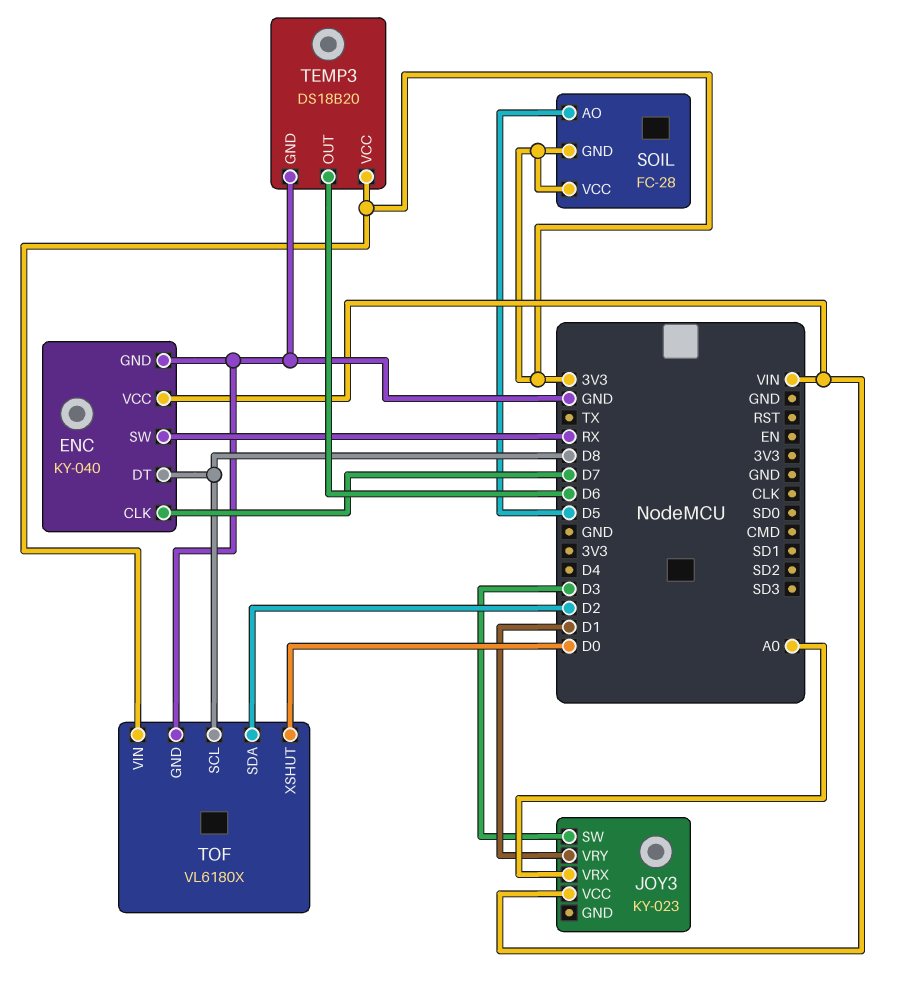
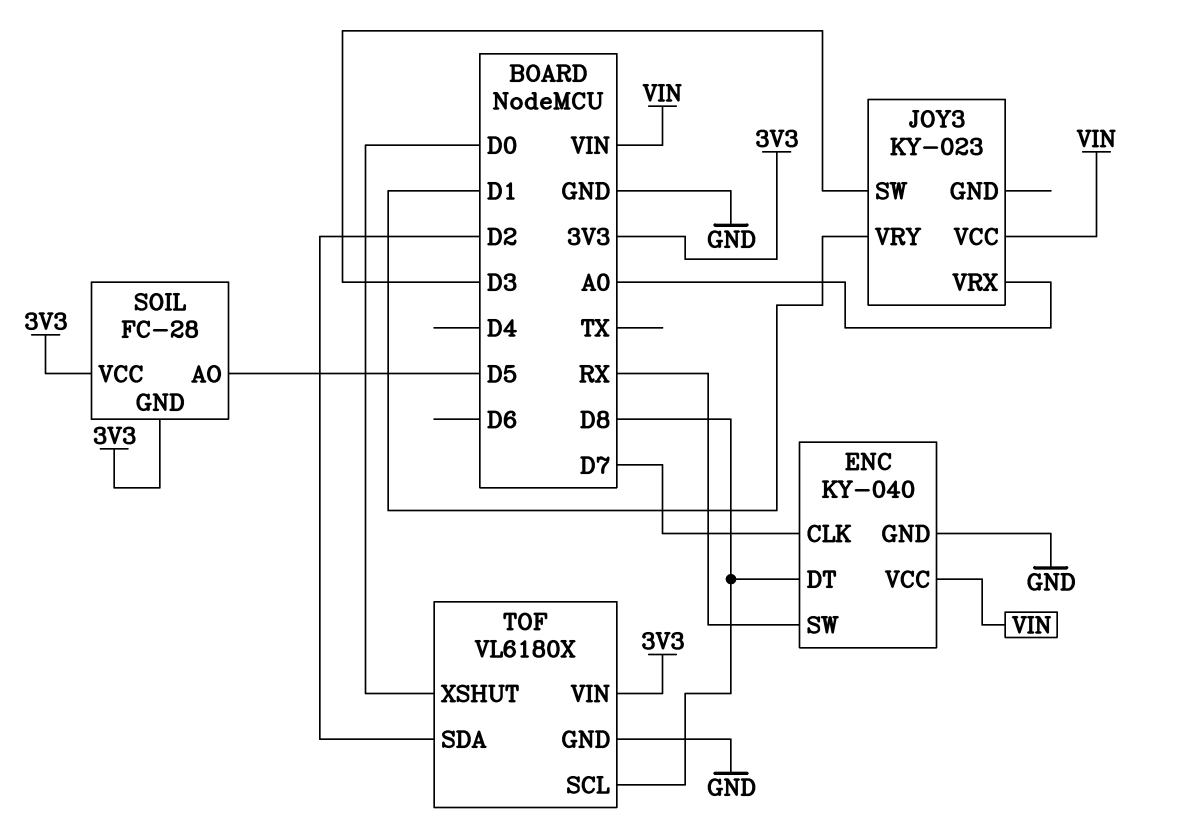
TEMP3: DS18B20 -> none
TEMP3 pin GND: GND -> none
TEMP3 pin OUT: D6 -> none
TEMP3 pin VCC: 3V3 -> none

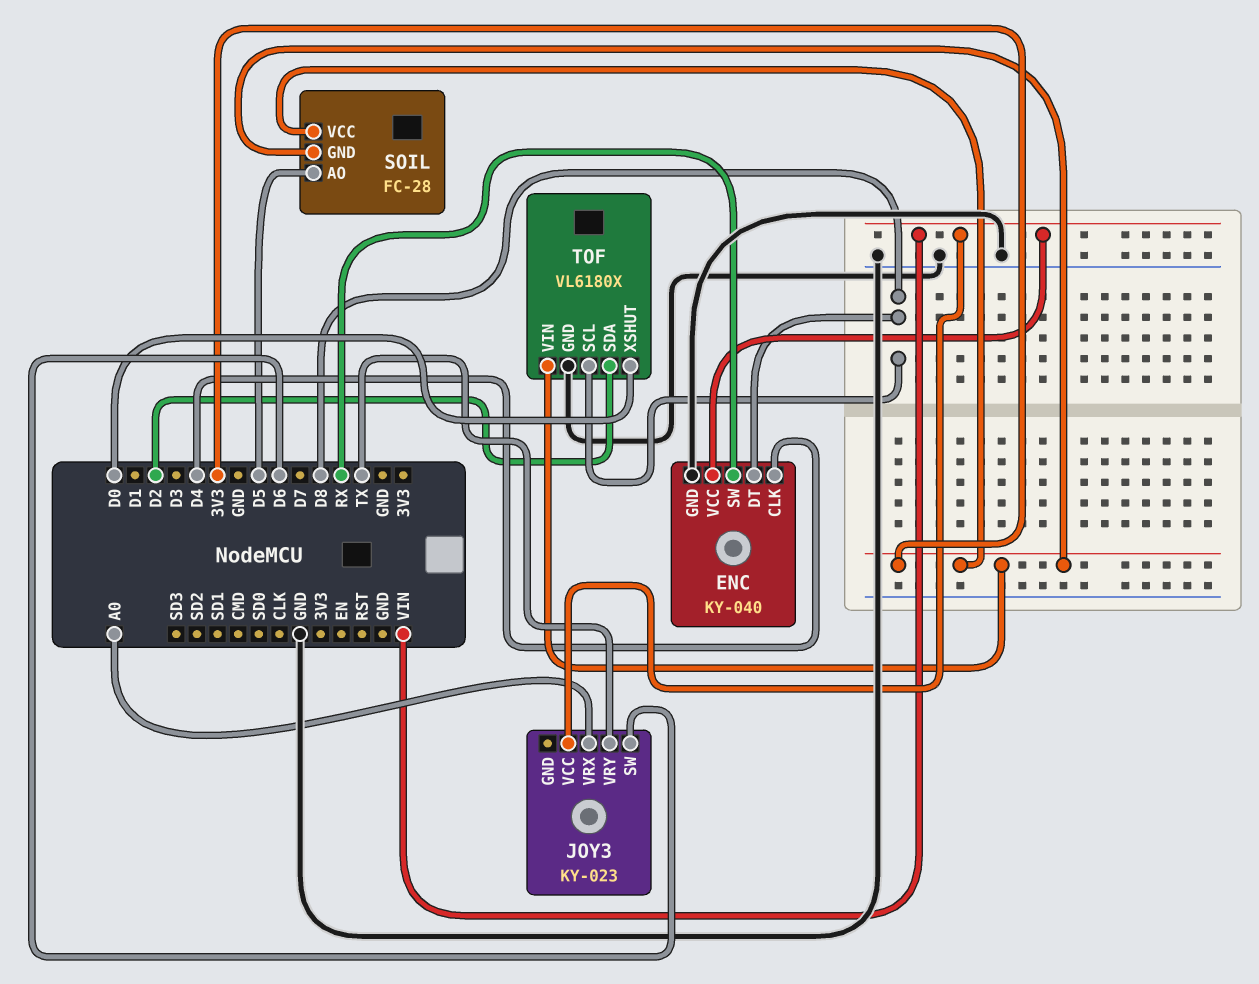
ENC pin CLK: D7 -> D4
JOY3 pin SW: D3 -> D6
JOY3 pin VRY: D1 -> TX

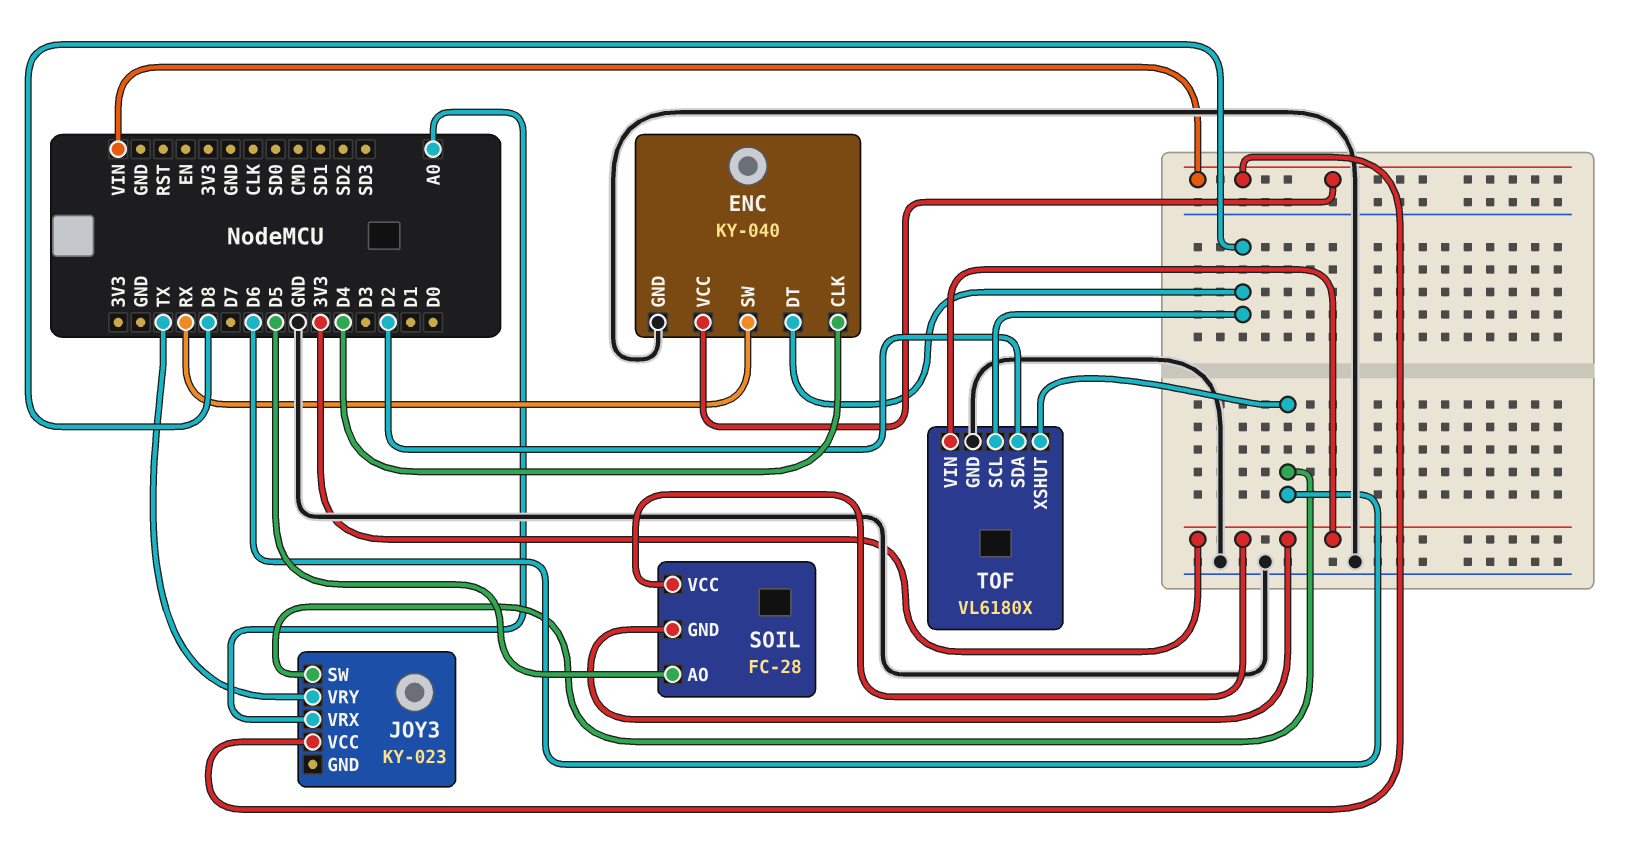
TOF pin XSHUT: D0 -> D6

